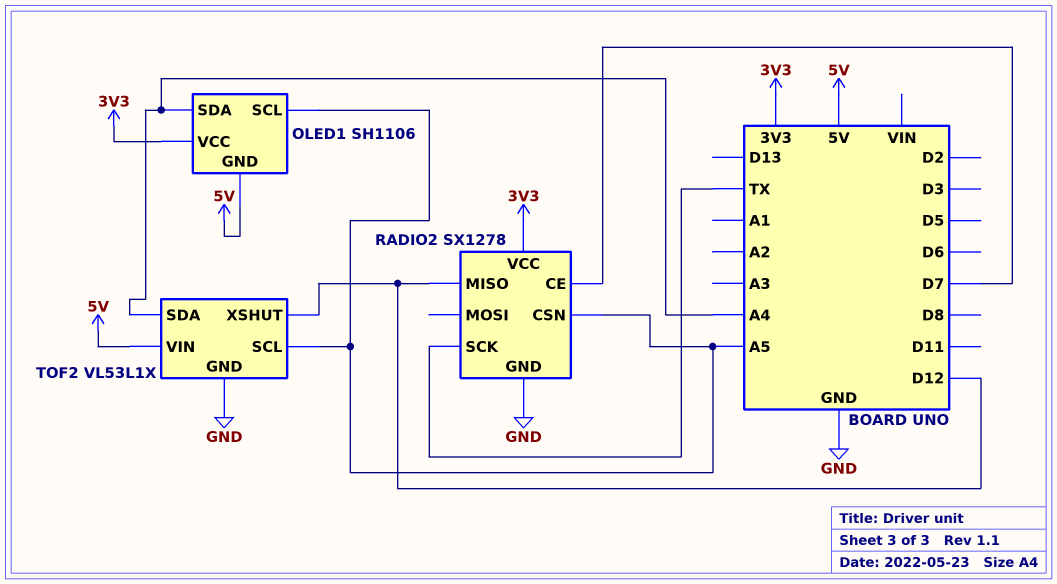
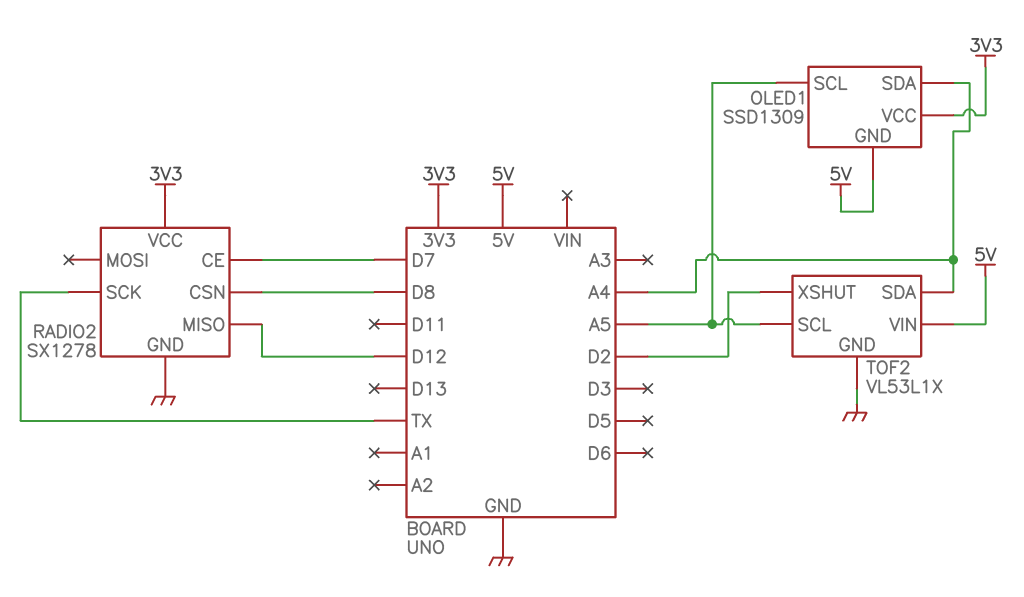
OLED1: SH1106 -> SSD1309
RADIO2 pin CSN: A5 -> D8
TOF2 pin XSHUT: D12 -> D2

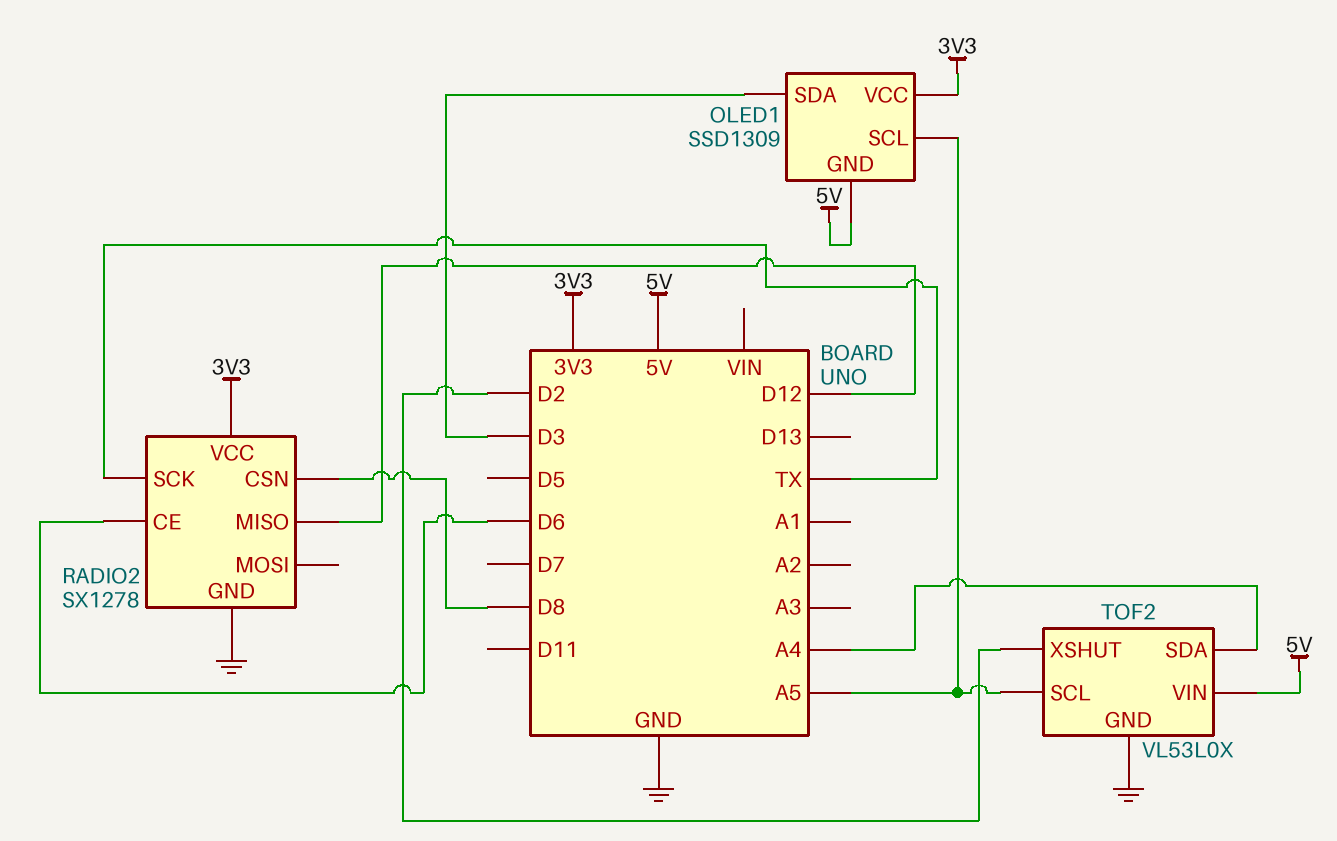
OLED1 pin SDA: A4 -> D3
RADIO2 pin CE: D7 -> D6
TOF2: VL53L1X -> VL53L0X

